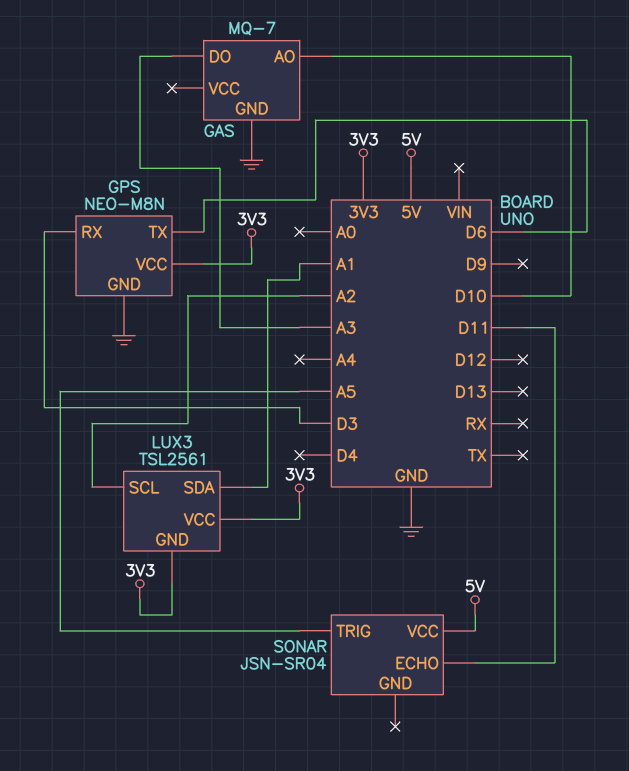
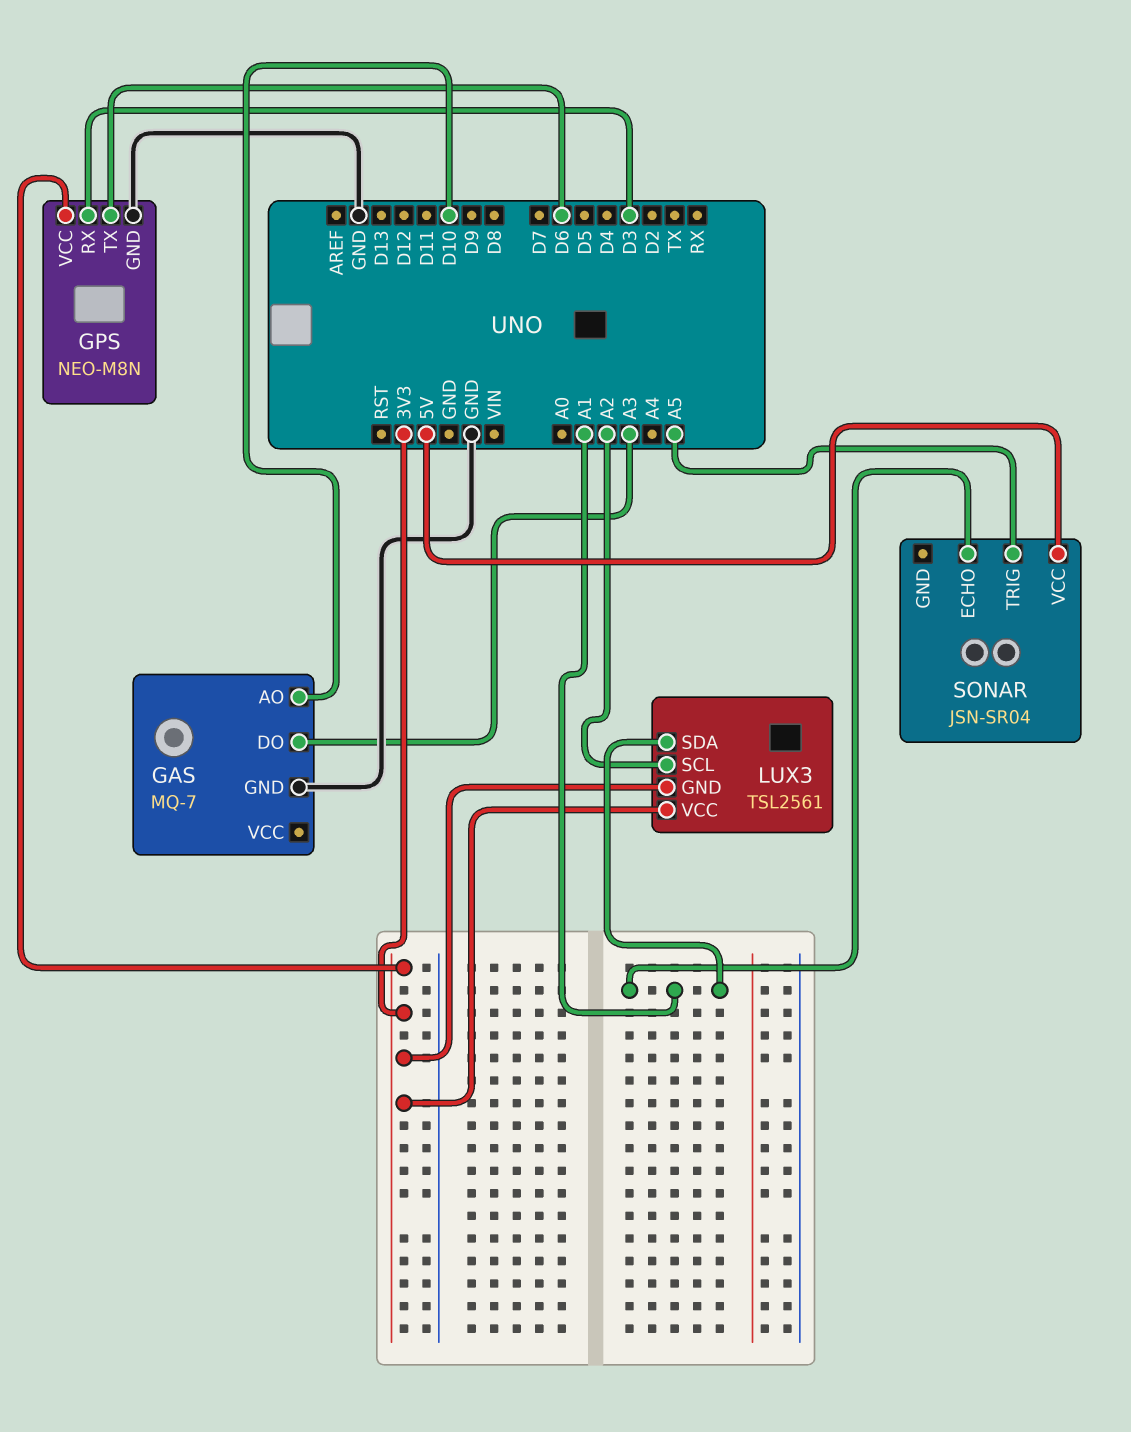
SONAR pin ECHO: D11 -> A1

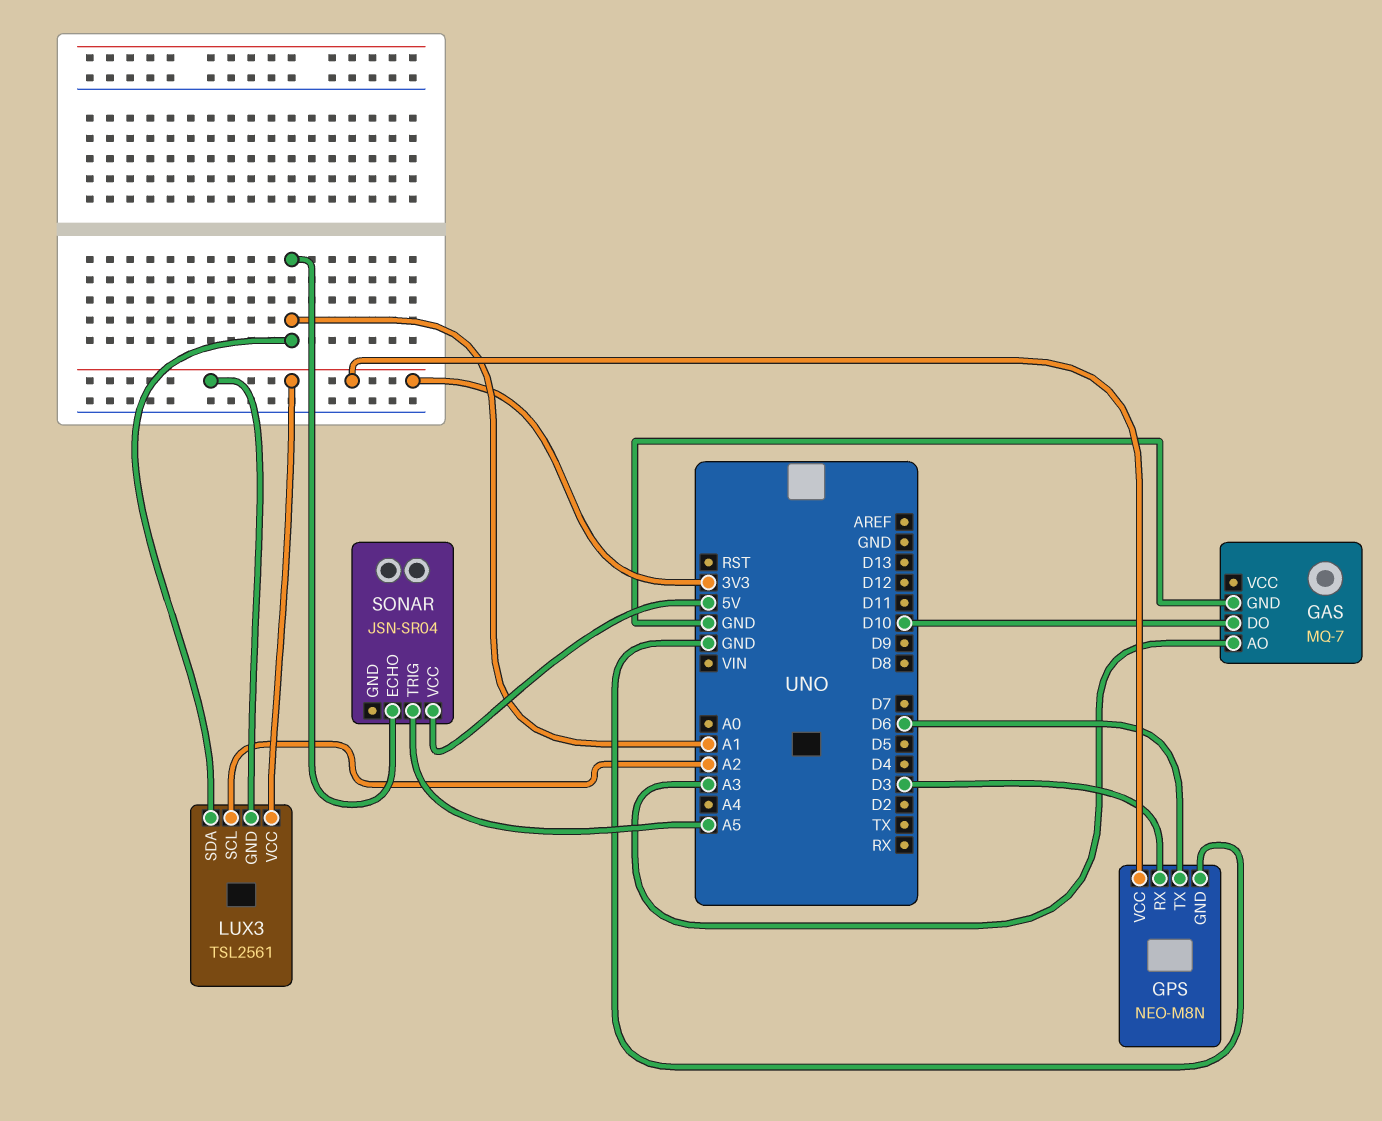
GAS pin AO: D10 -> A3
GAS pin DO: A3 -> D10

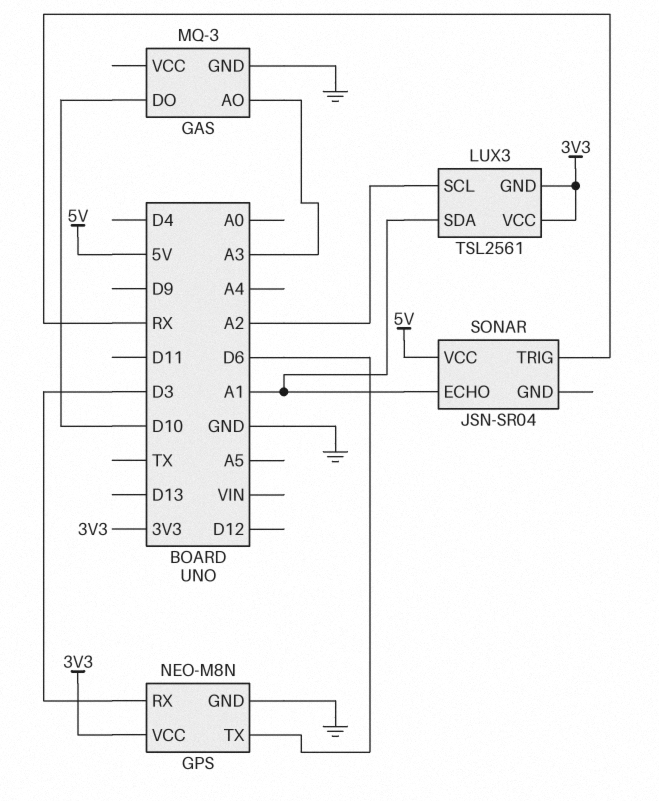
GAS: MQ-7 -> MQ-3
SONAR pin TRIG: A5 -> RX

